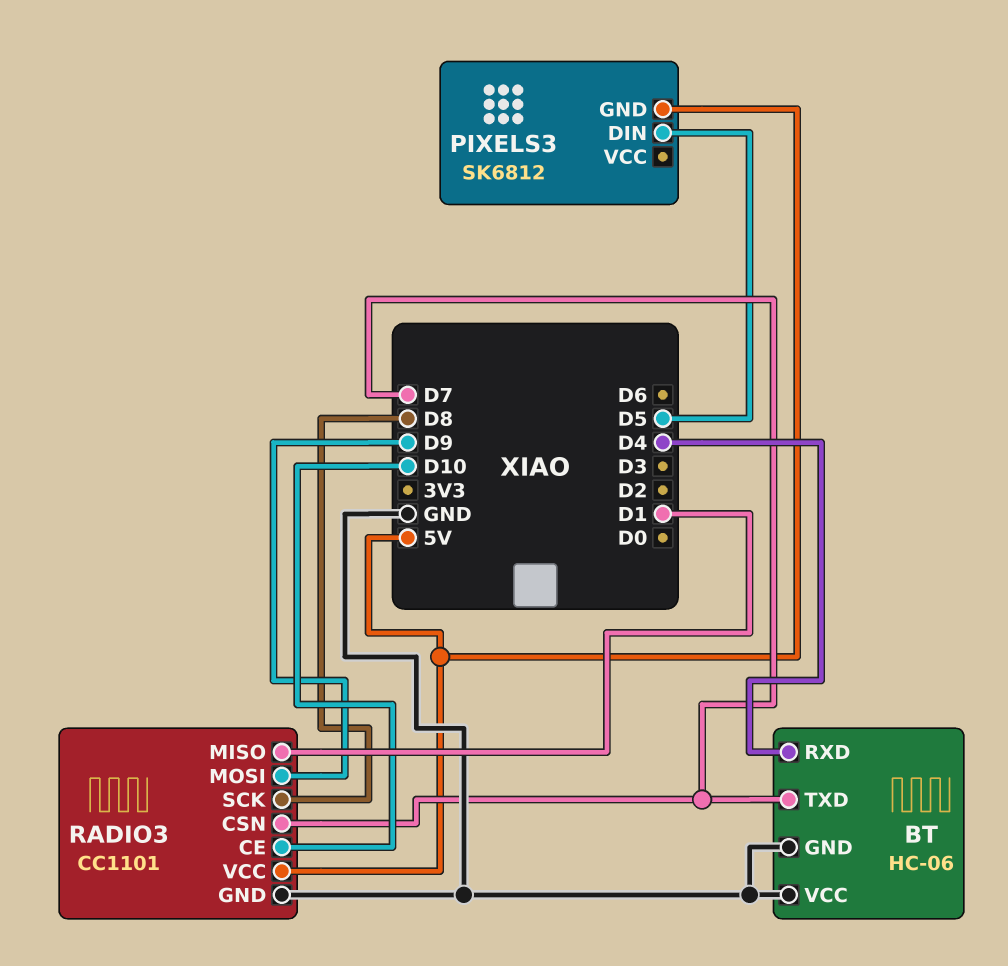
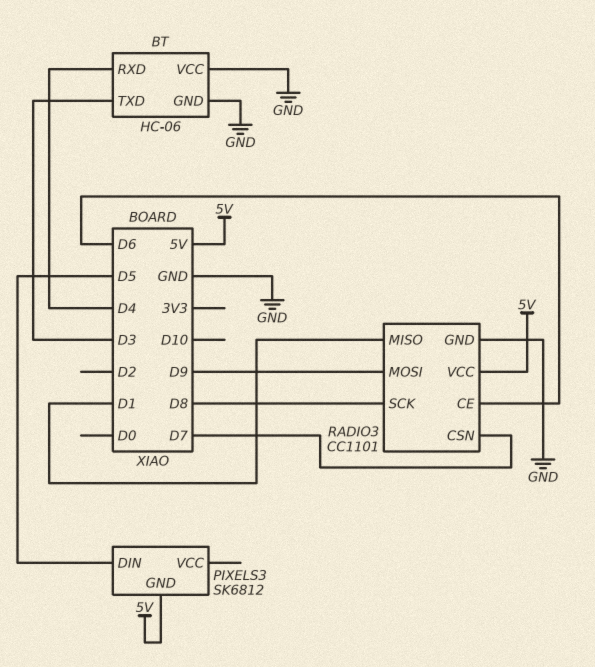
BT pin TXD: D7 -> D3
RADIO3 pin CE: D10 -> D6

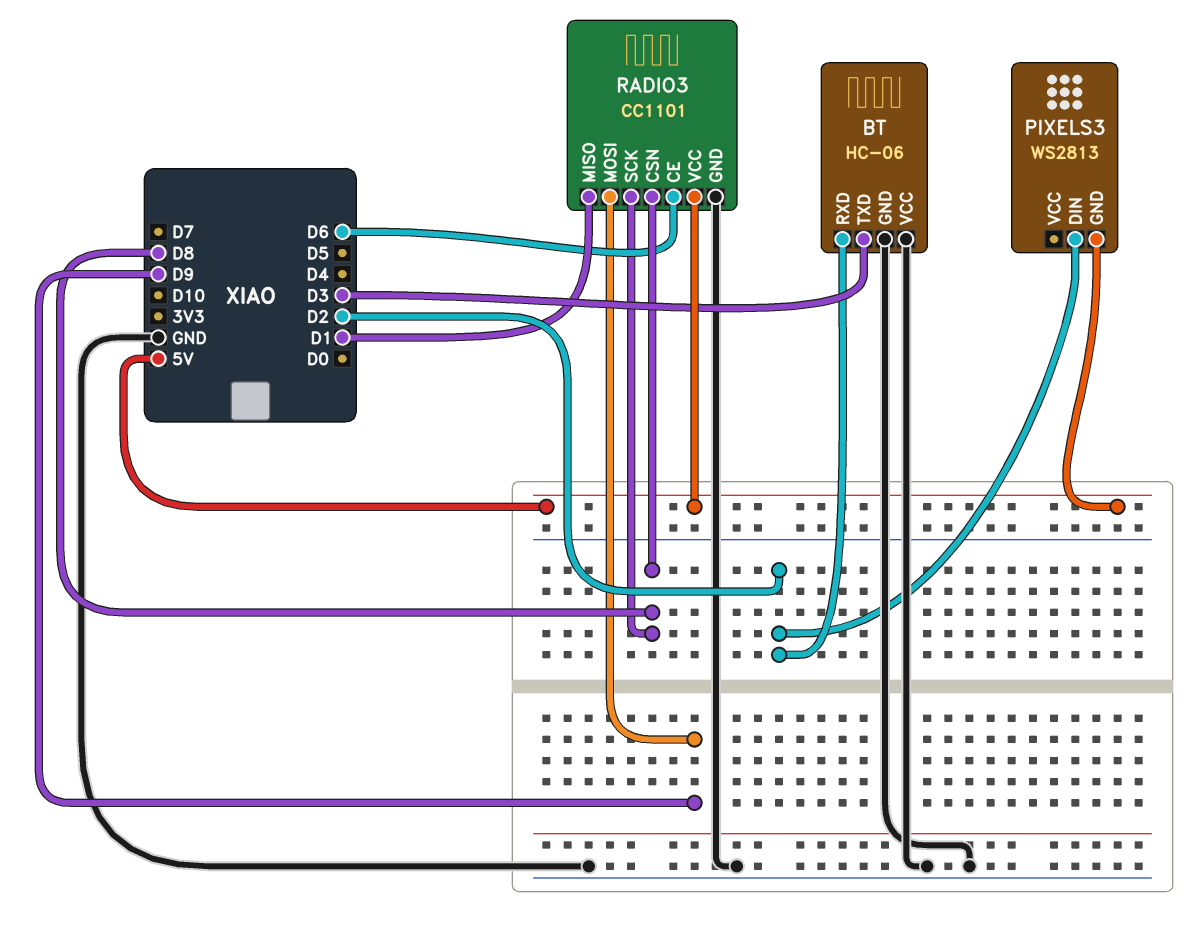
BT pin RXD: D4 -> D2
PIXELS3: SK6812 -> WS2813
PIXELS3 pin DIN: D5 -> D2
RADIO3 pin CSN: D7 -> D8

